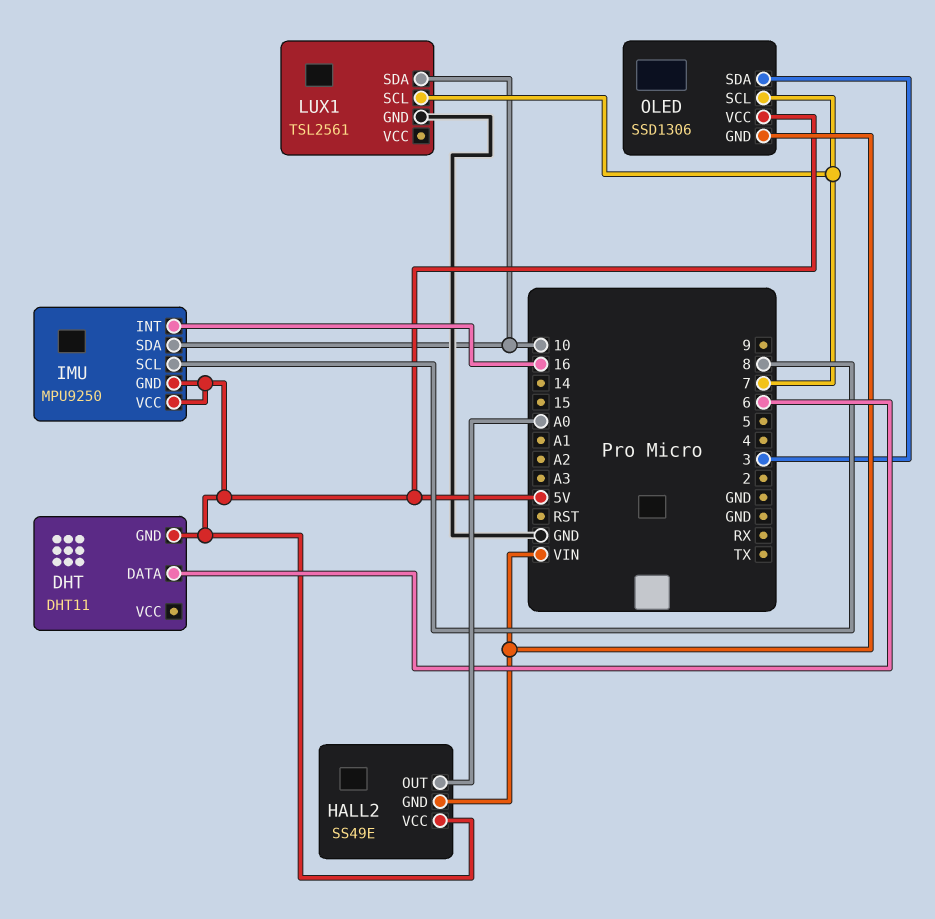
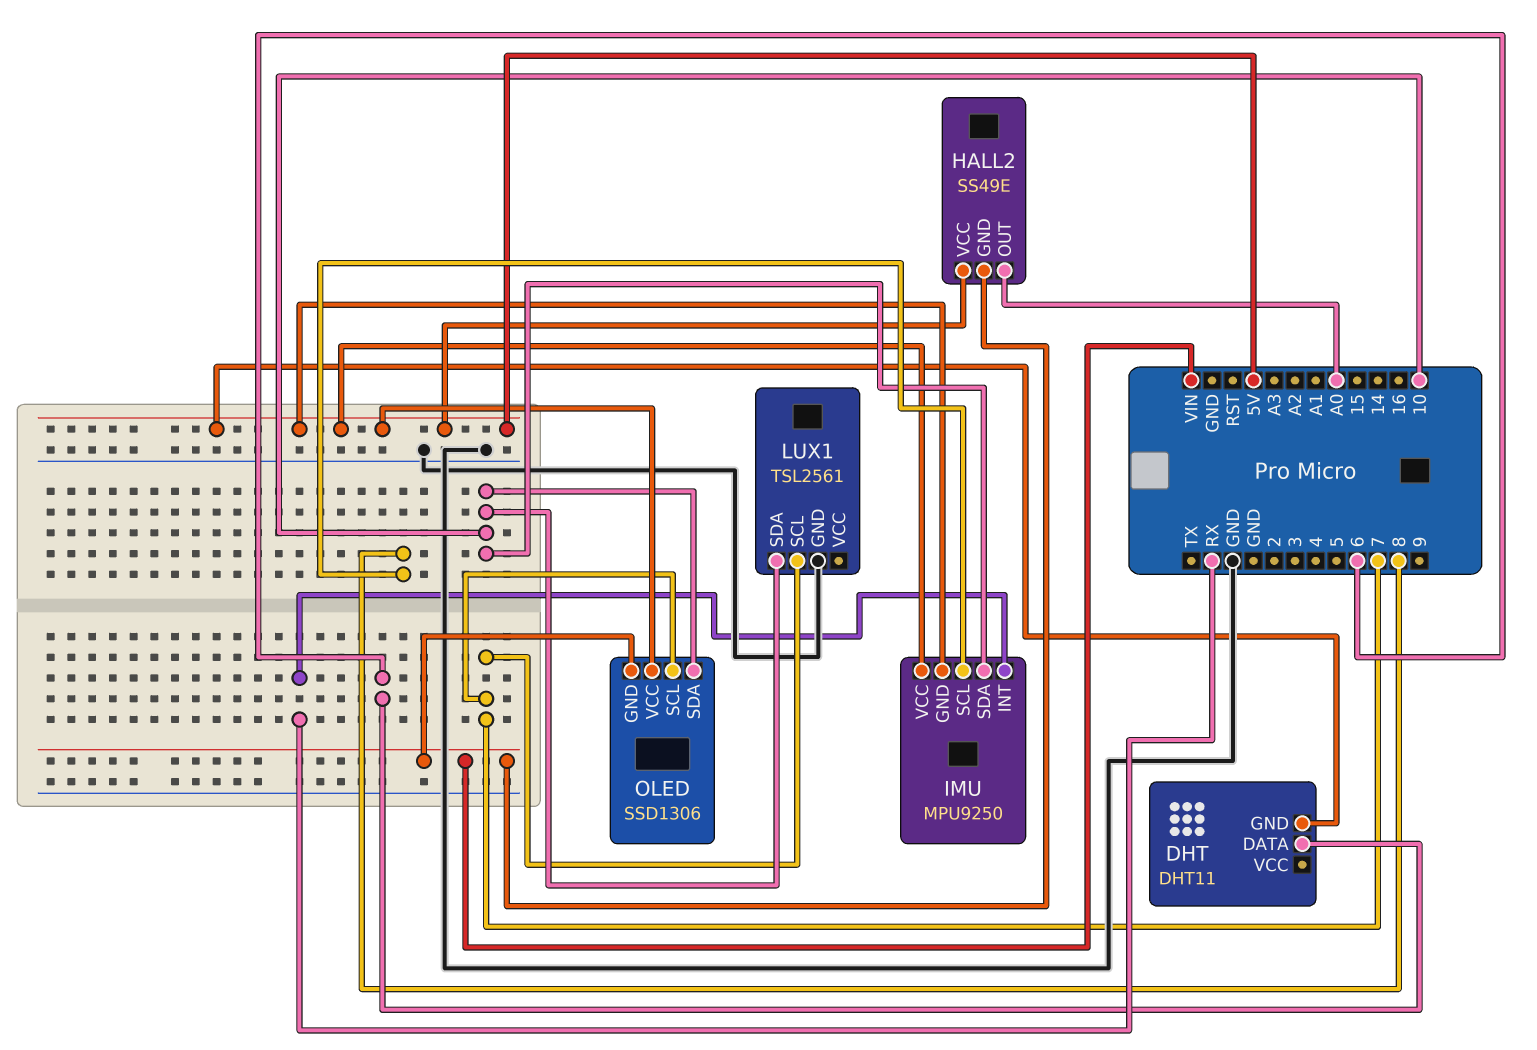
IMU pin INT: 16 -> RX
OLED pin SDA: 3 -> 10

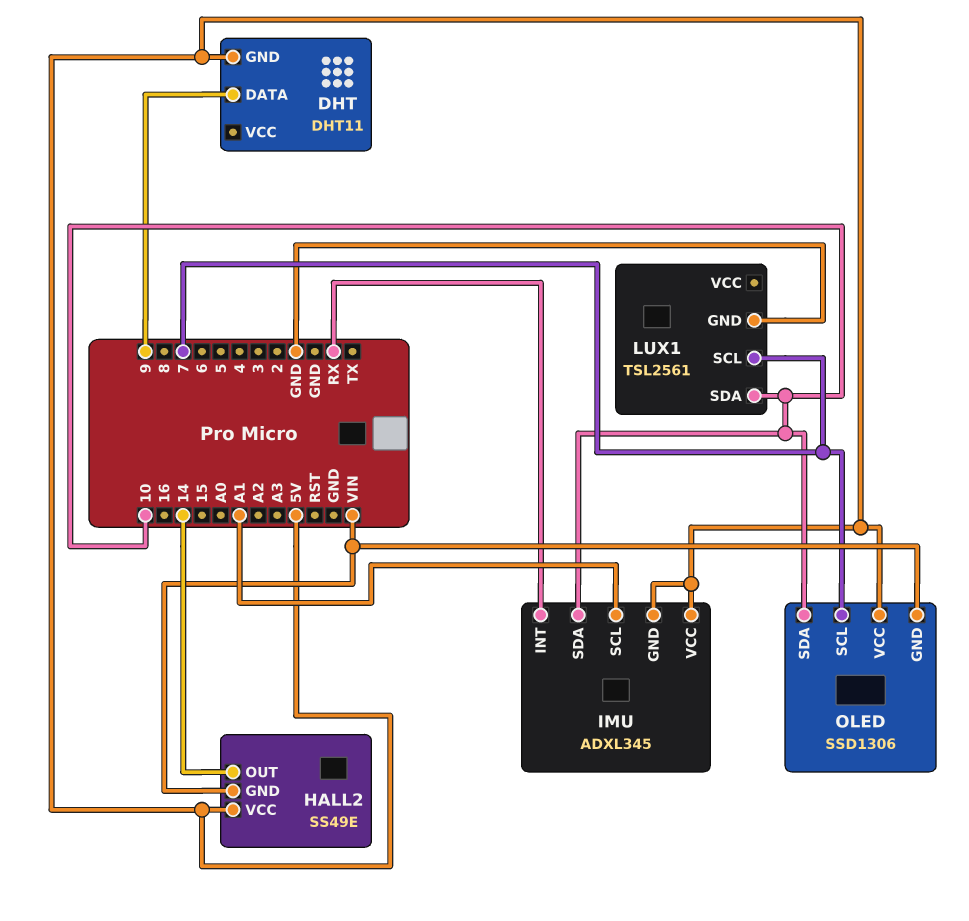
DHT pin DATA: 6 -> 9
HALL2 pin OUT: A0 -> 14
IMU: MPU9250 -> ADXL345
IMU pin SCL: 8 -> A1

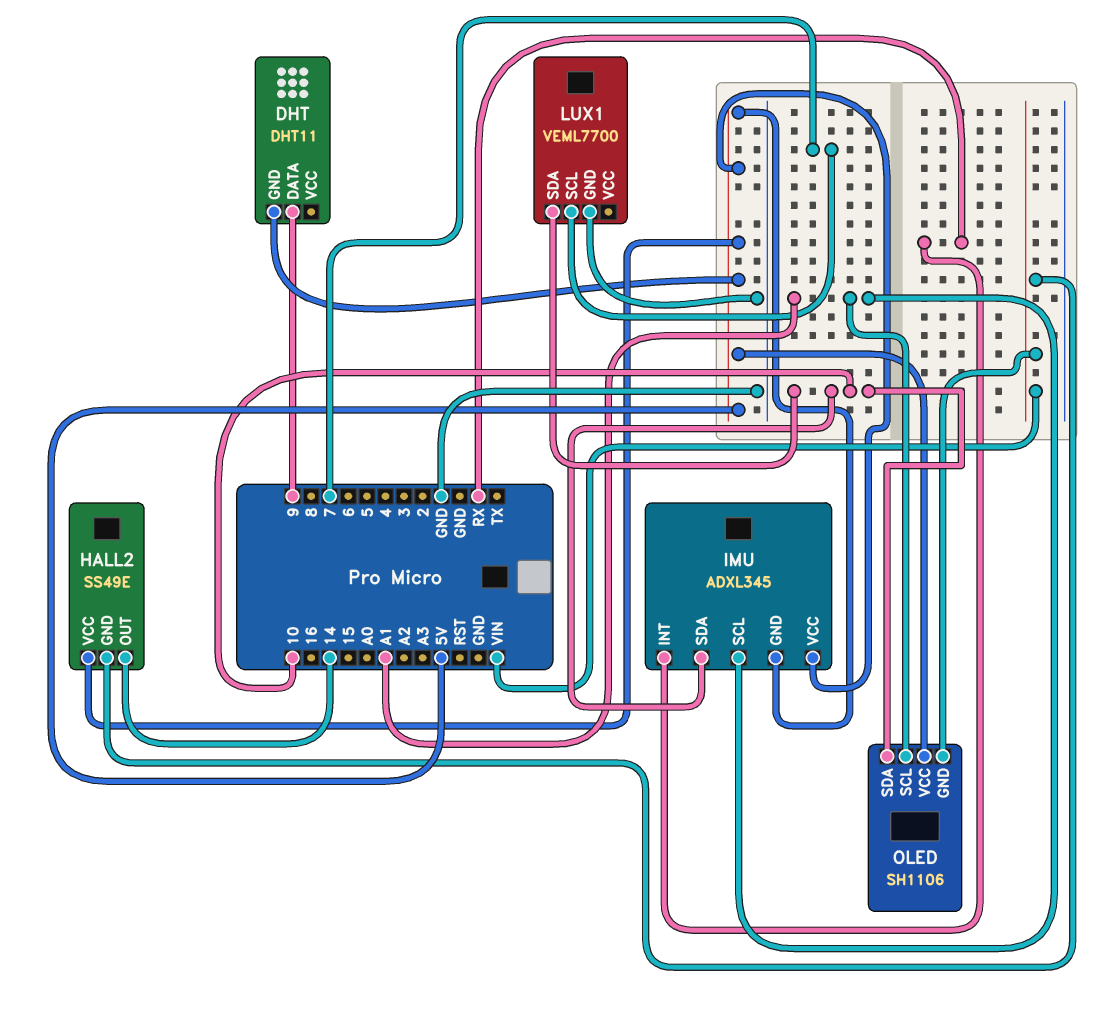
LUX1: TSL2561 -> VEML7700
OLED: SSD1306 -> SH1106
OLED pin SCL: 7 -> A1

